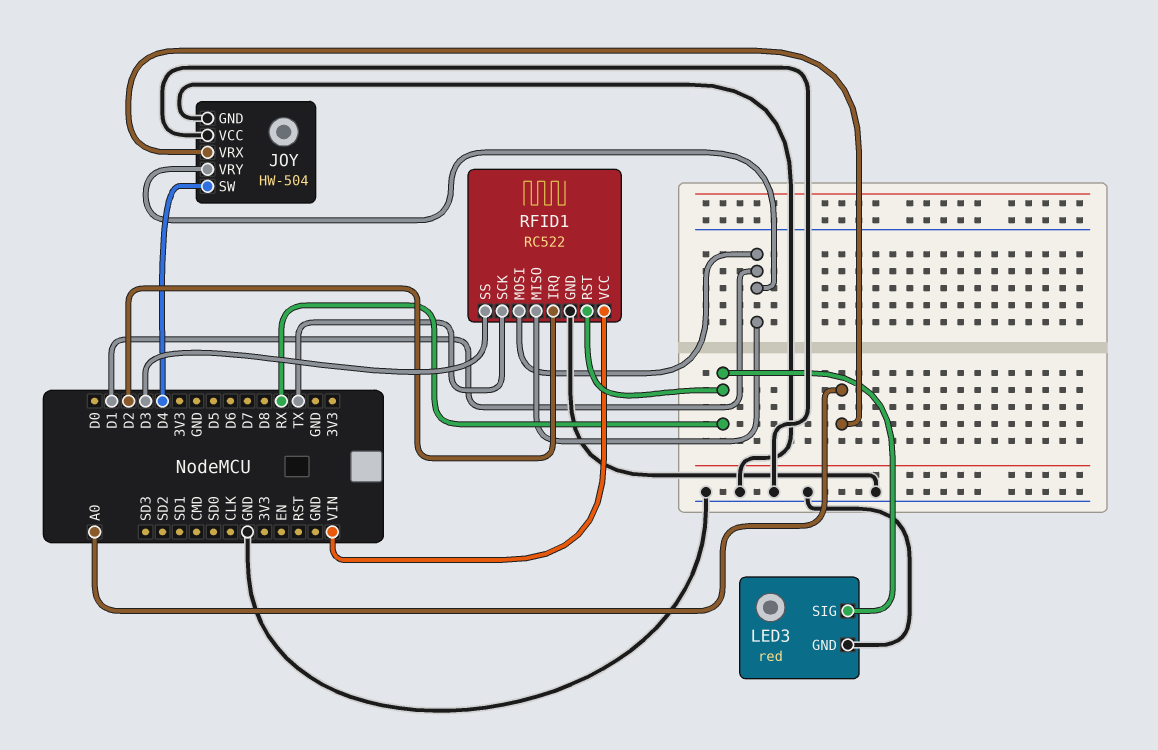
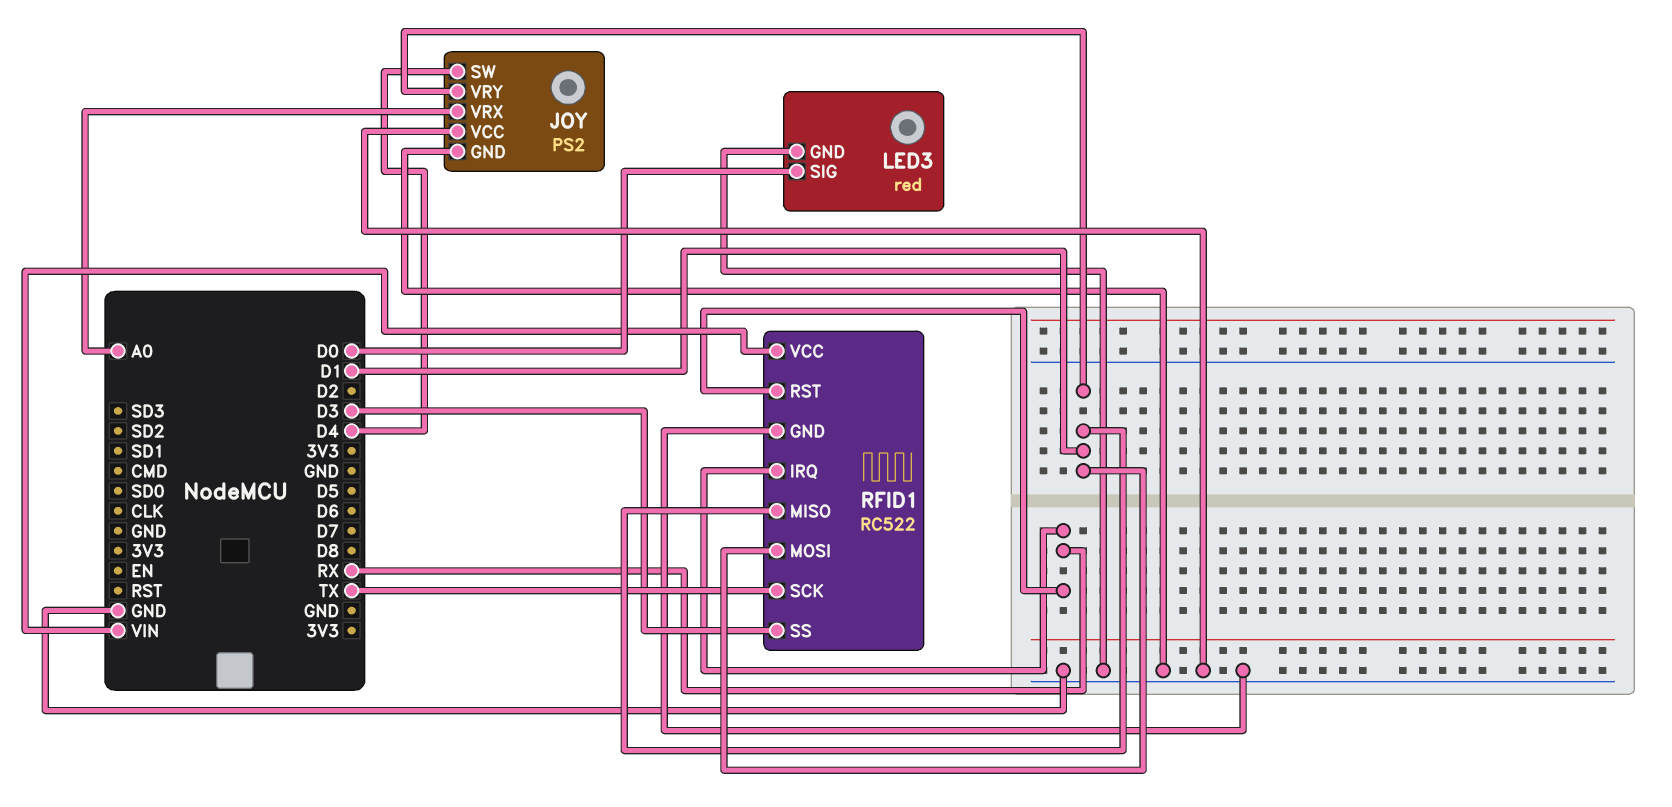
JOY: HW-504 -> PS2
LED3 pin SIG: RX -> D0
RFID1 pin IRQ: D2 -> RX

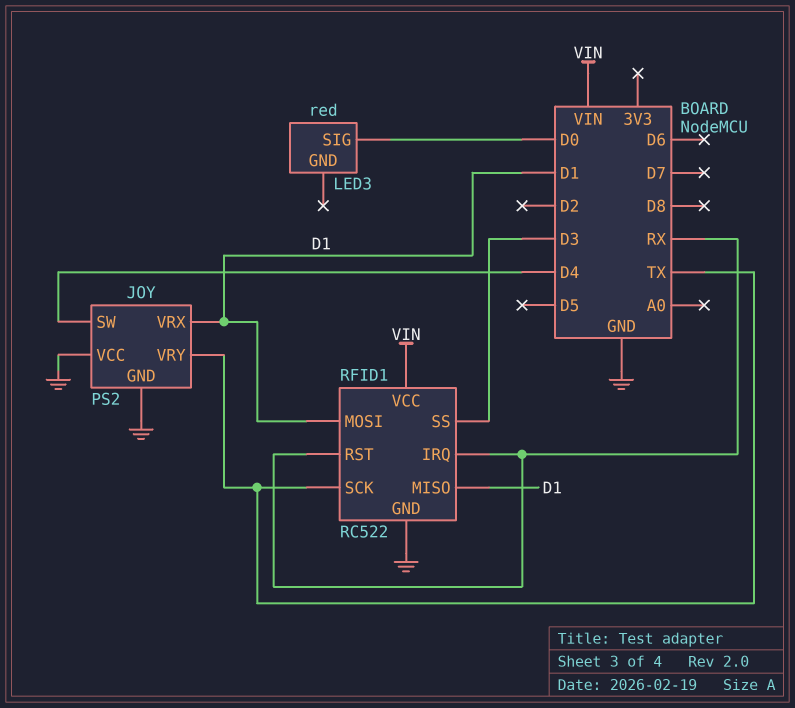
JOY pin VRX: A0 -> D1
JOY pin VRY: D1 -> TX
LED3 pin GND: GND -> none

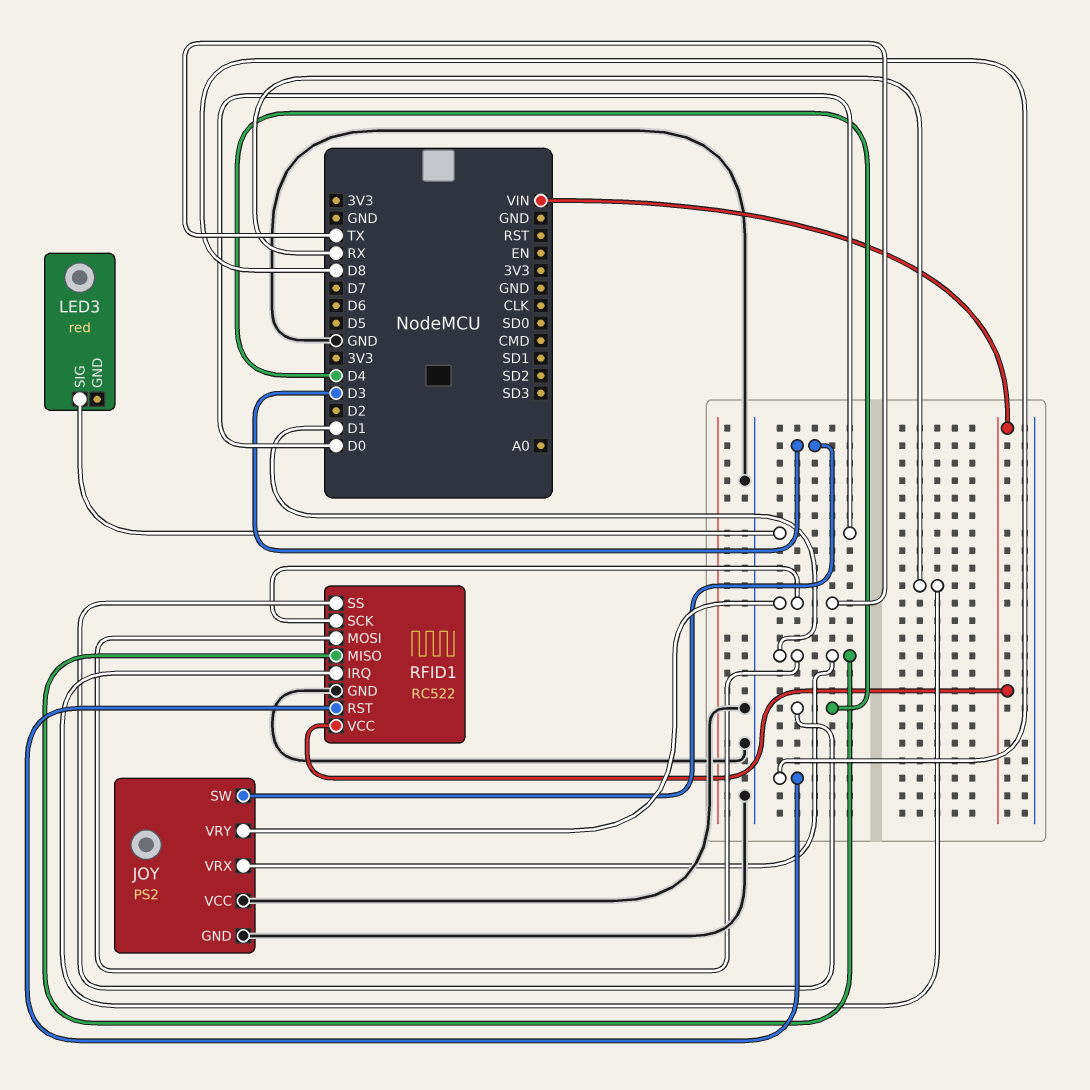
JOY pin SW: D4 -> D3
RFID1 pin RST: RX -> D8
RFID1 pin SS: D3 -> D4

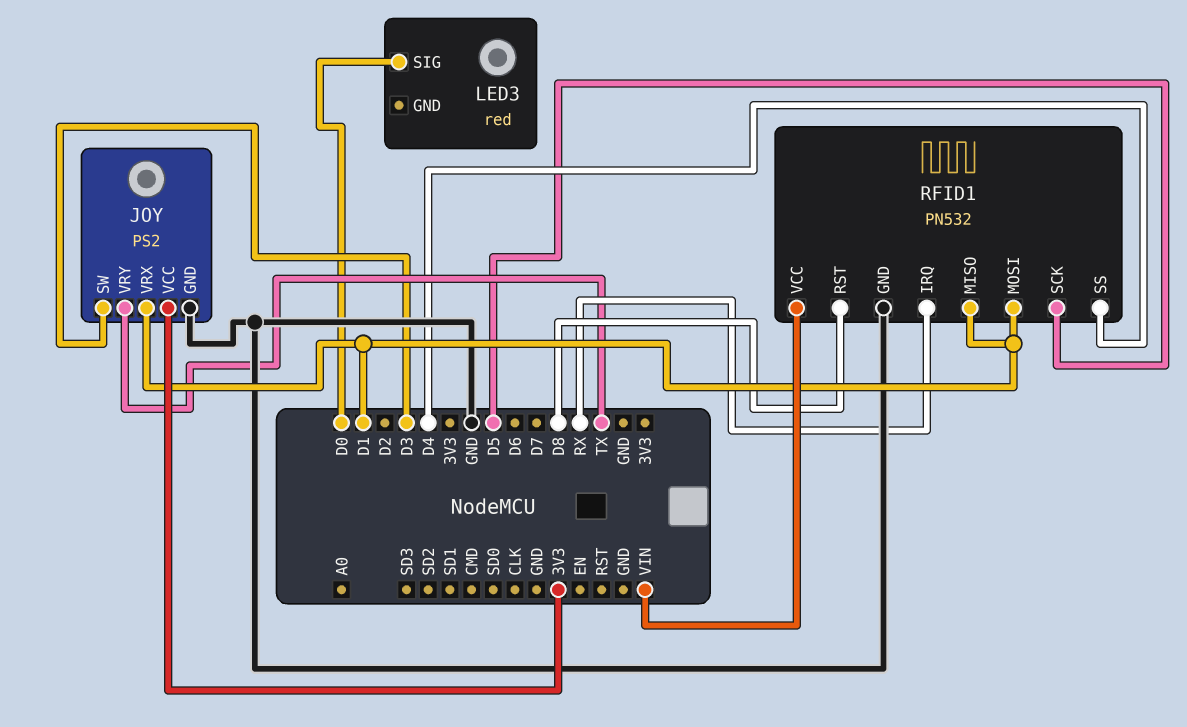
JOY pin VCC: GND -> 3V3
RFID1: RC522 -> PN532
RFID1 pin SCK: TX -> D5

